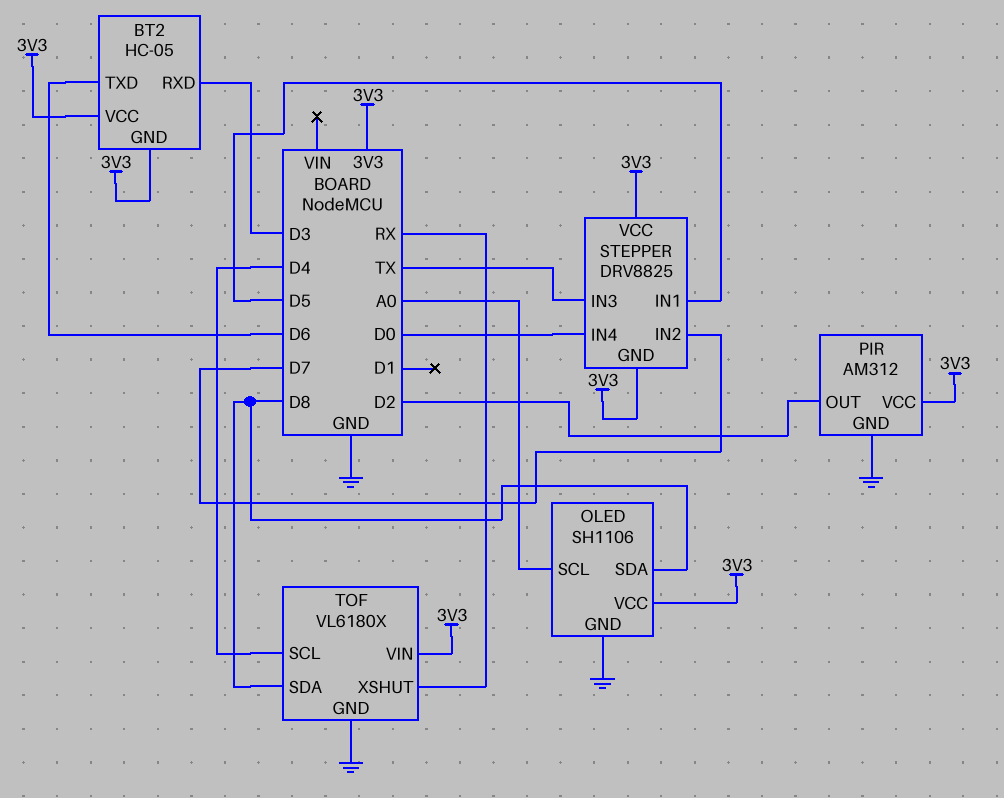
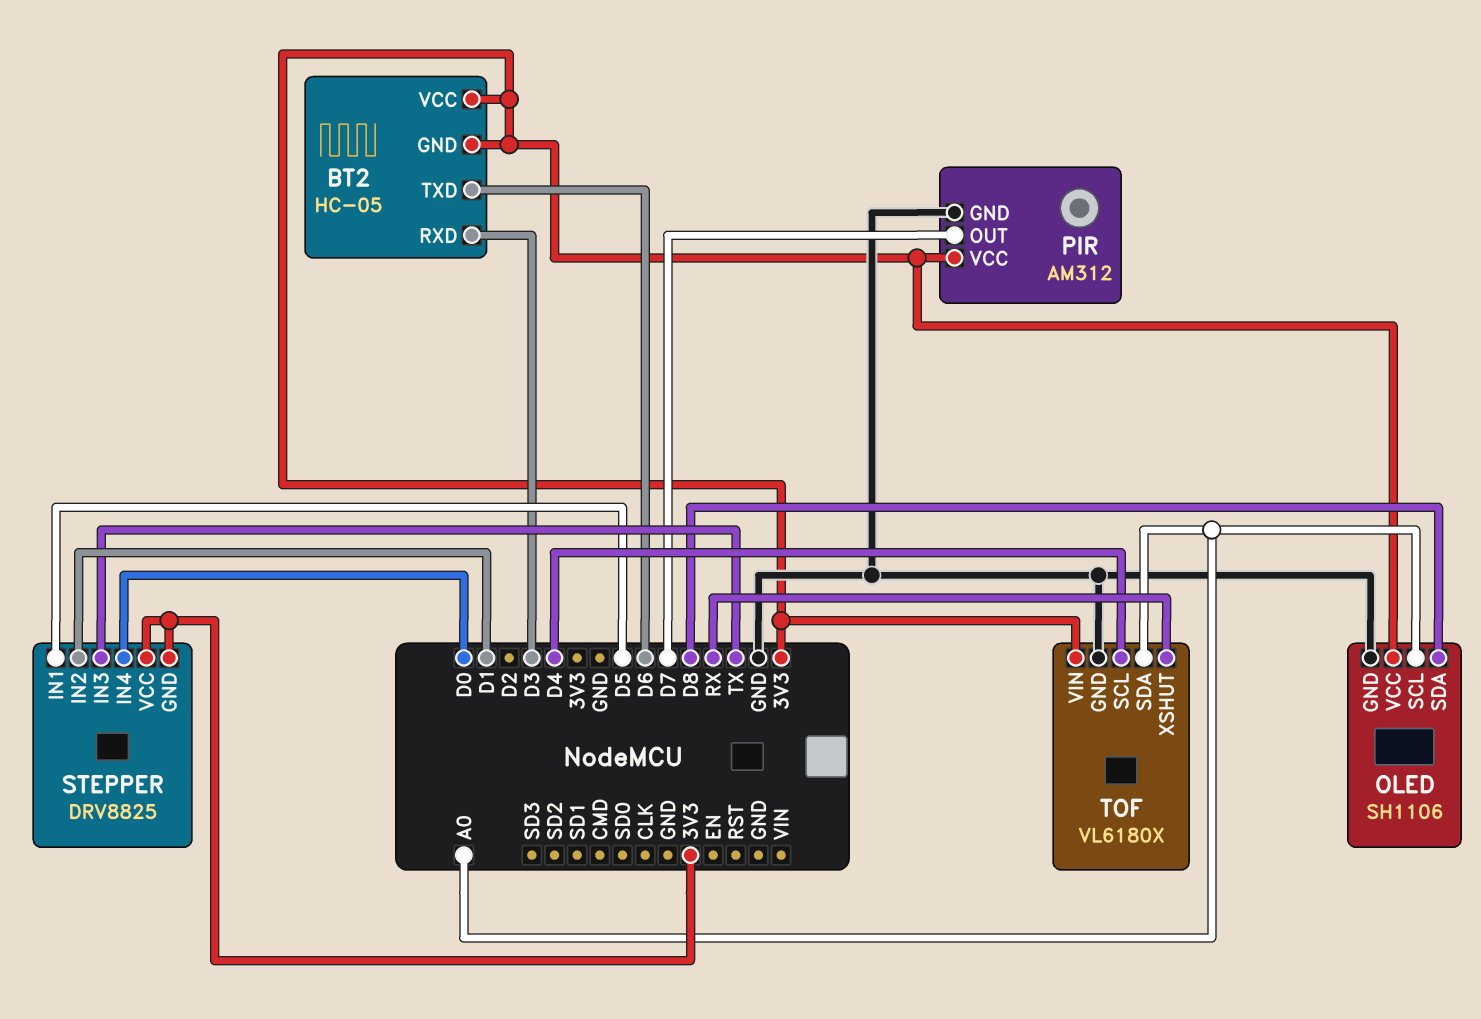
PIR pin OUT: D2 -> D7
STEPPER pin IN2: D7 -> D1
TOF pin SDA: D8 -> A0

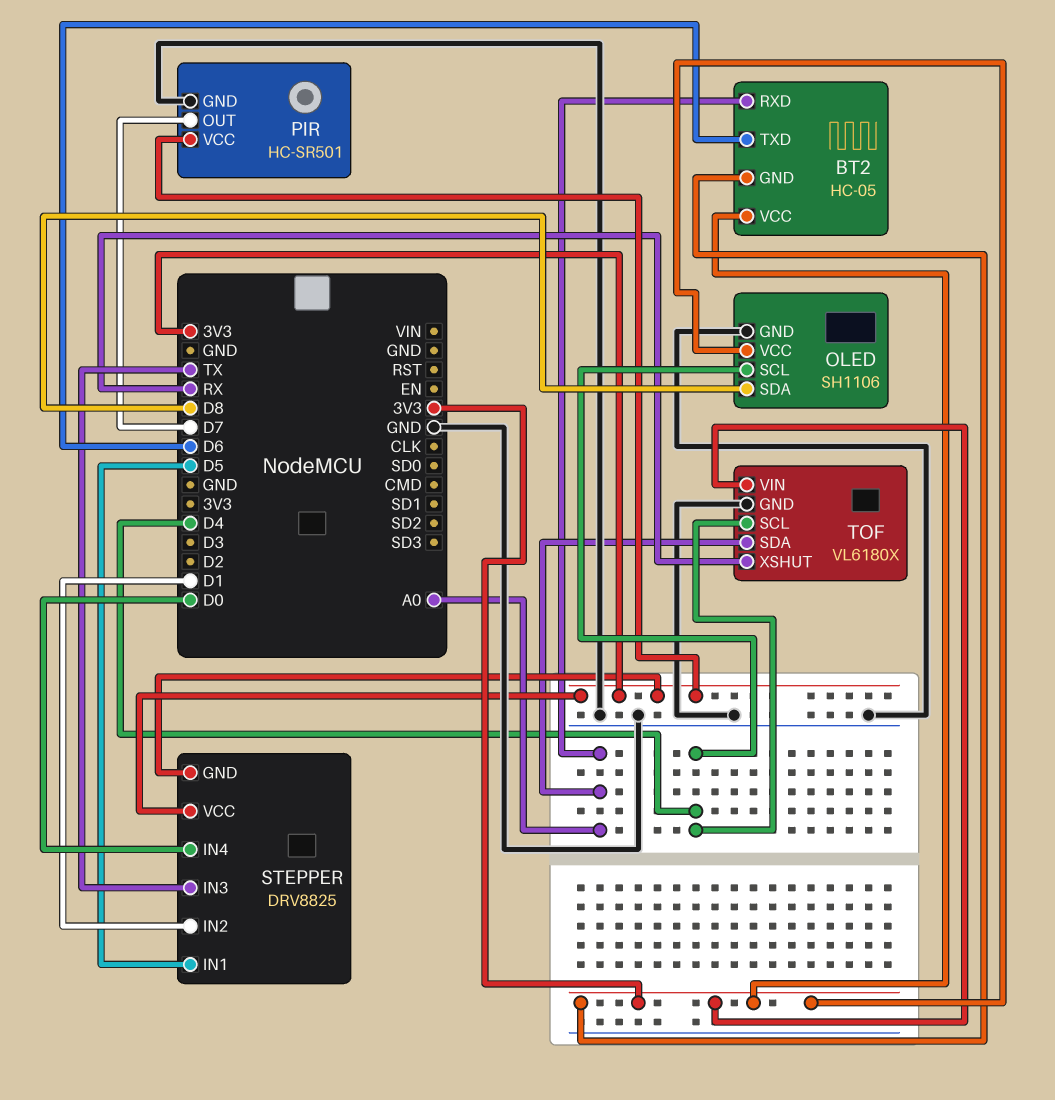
BT2 pin RXD: D3 -> A0
OLED pin SCL: A0 -> D4
PIR: AM312 -> HC-SR501

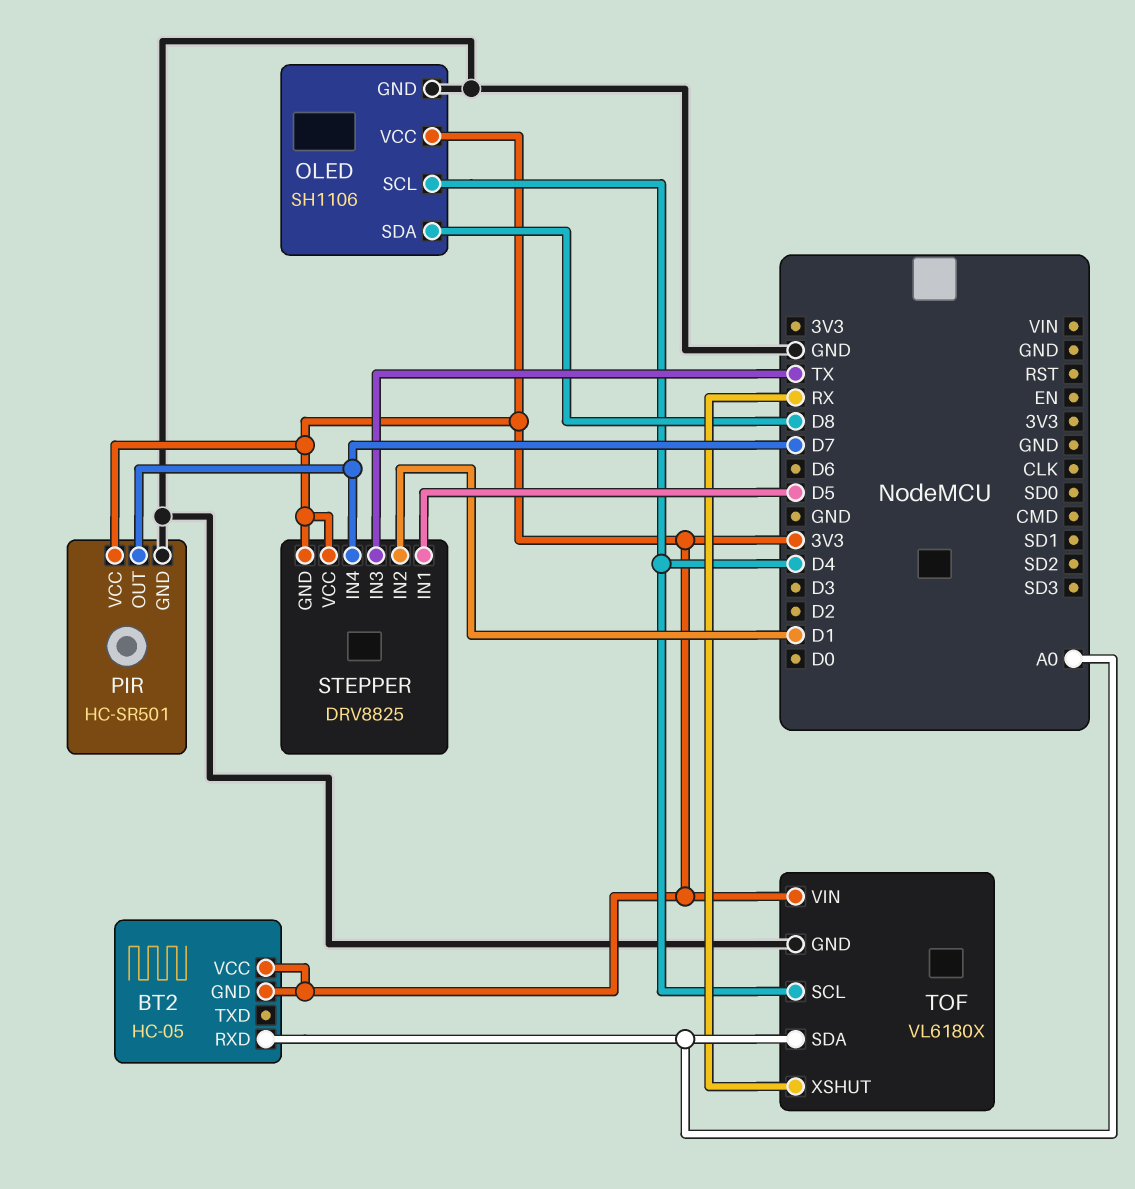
BT2 pin TXD: D6 -> none
STEPPER pin IN4: D0 -> D7

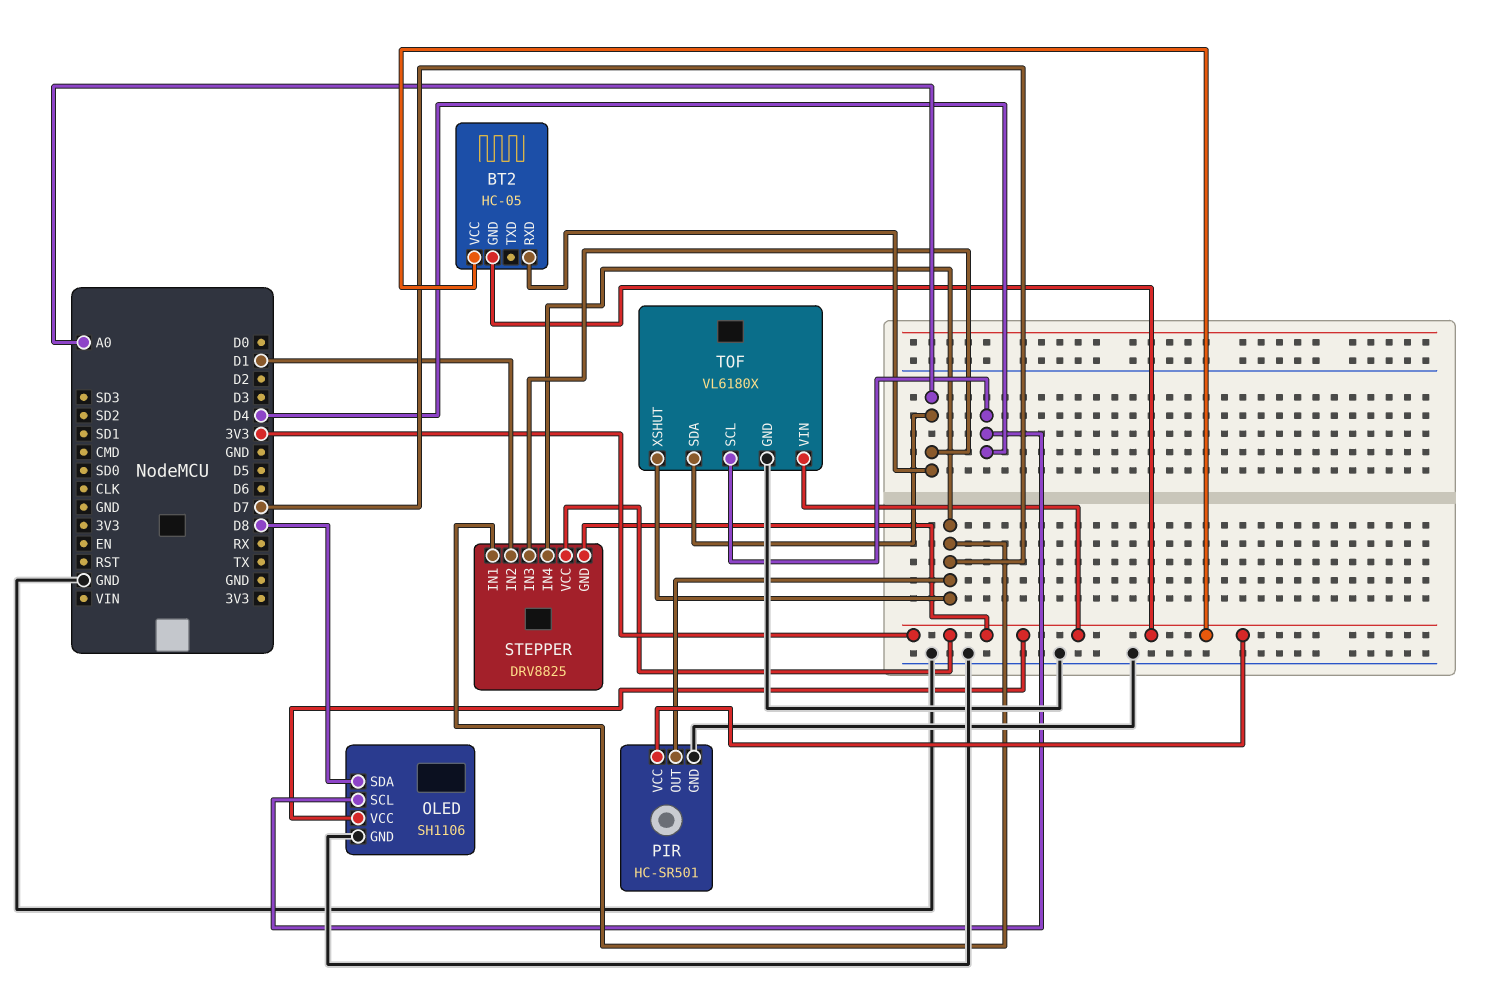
STEPPER pin IN1: D5 -> D7
STEPPER pin IN3: TX -> A0
TOF pin XSHUT: RX -> D7

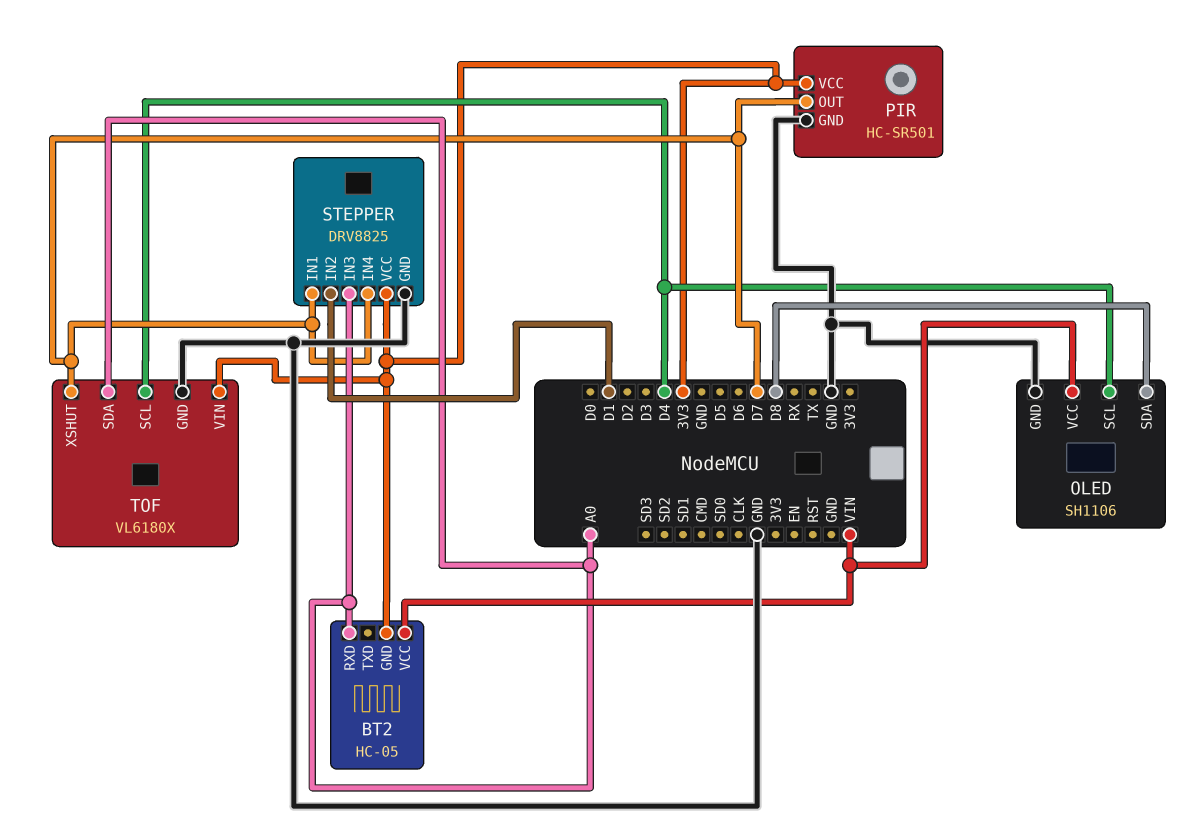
BT2 pin VCC: 3V3 -> VIN
OLED pin VCC: 3V3 -> VIN
STEPPER pin GND: 3V3 -> GND

